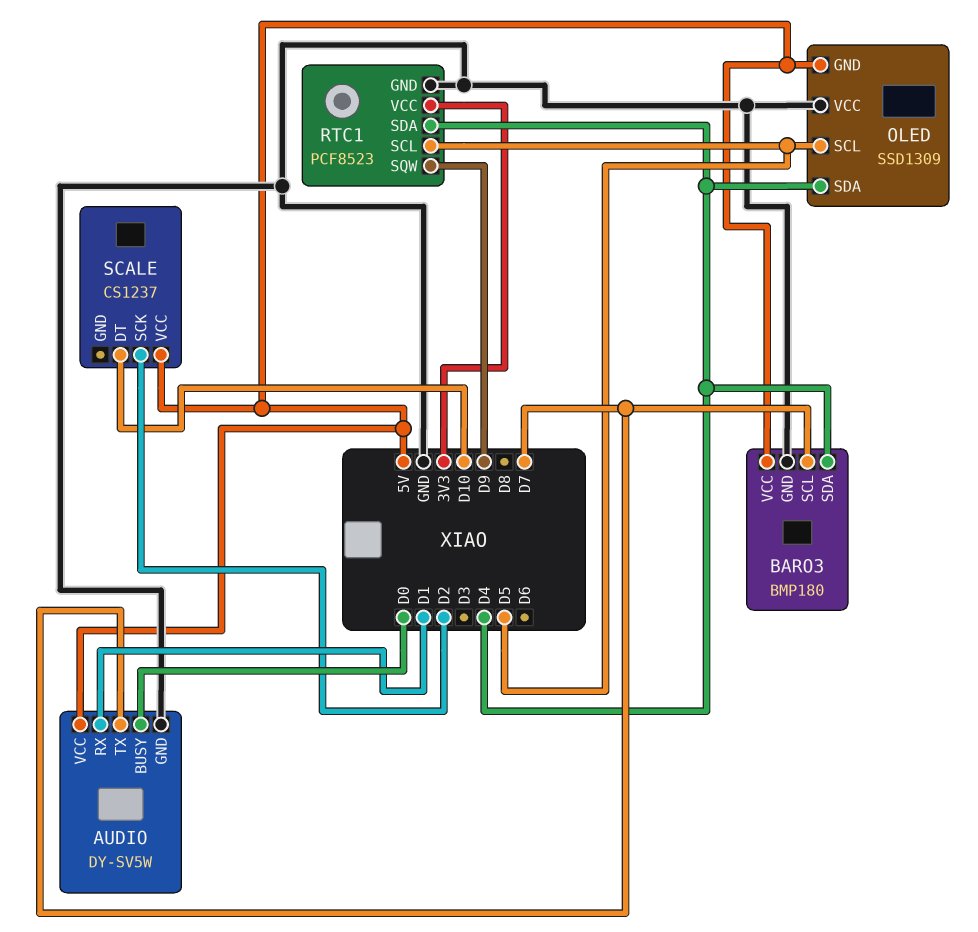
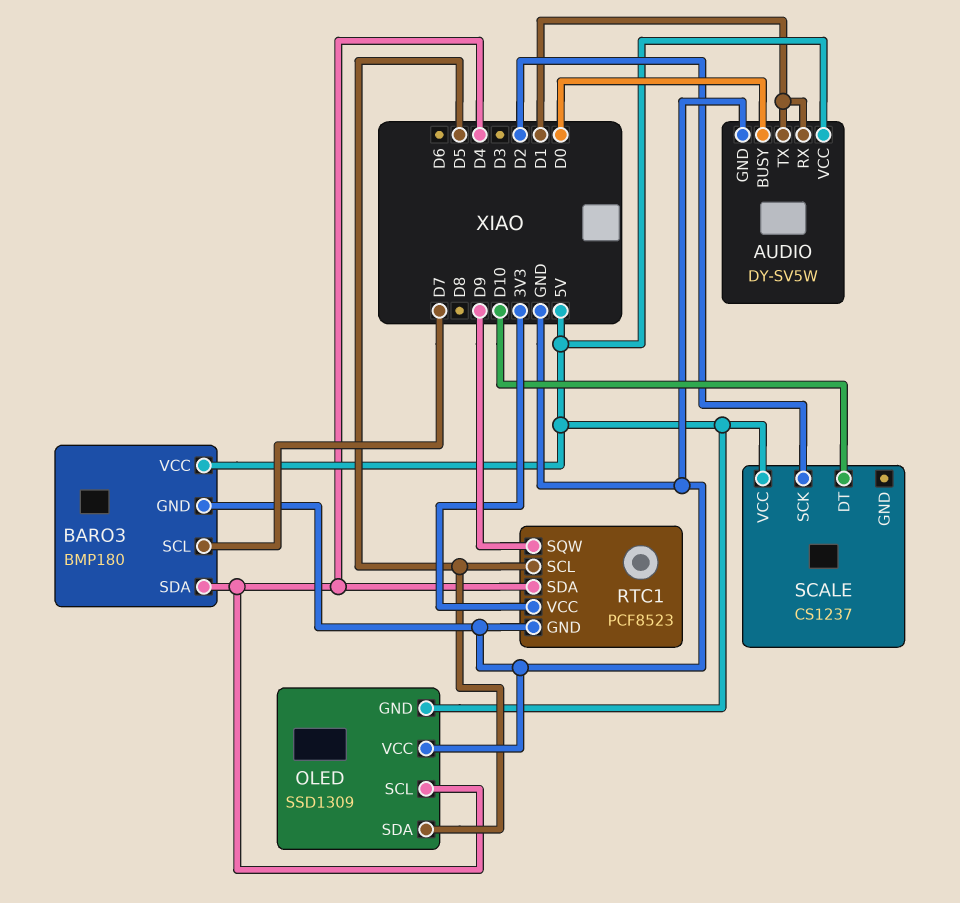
AUDIO pin TX: D7 -> D1
OLED pin SCL: D5 -> D4
OLED pin SDA: D4 -> D5

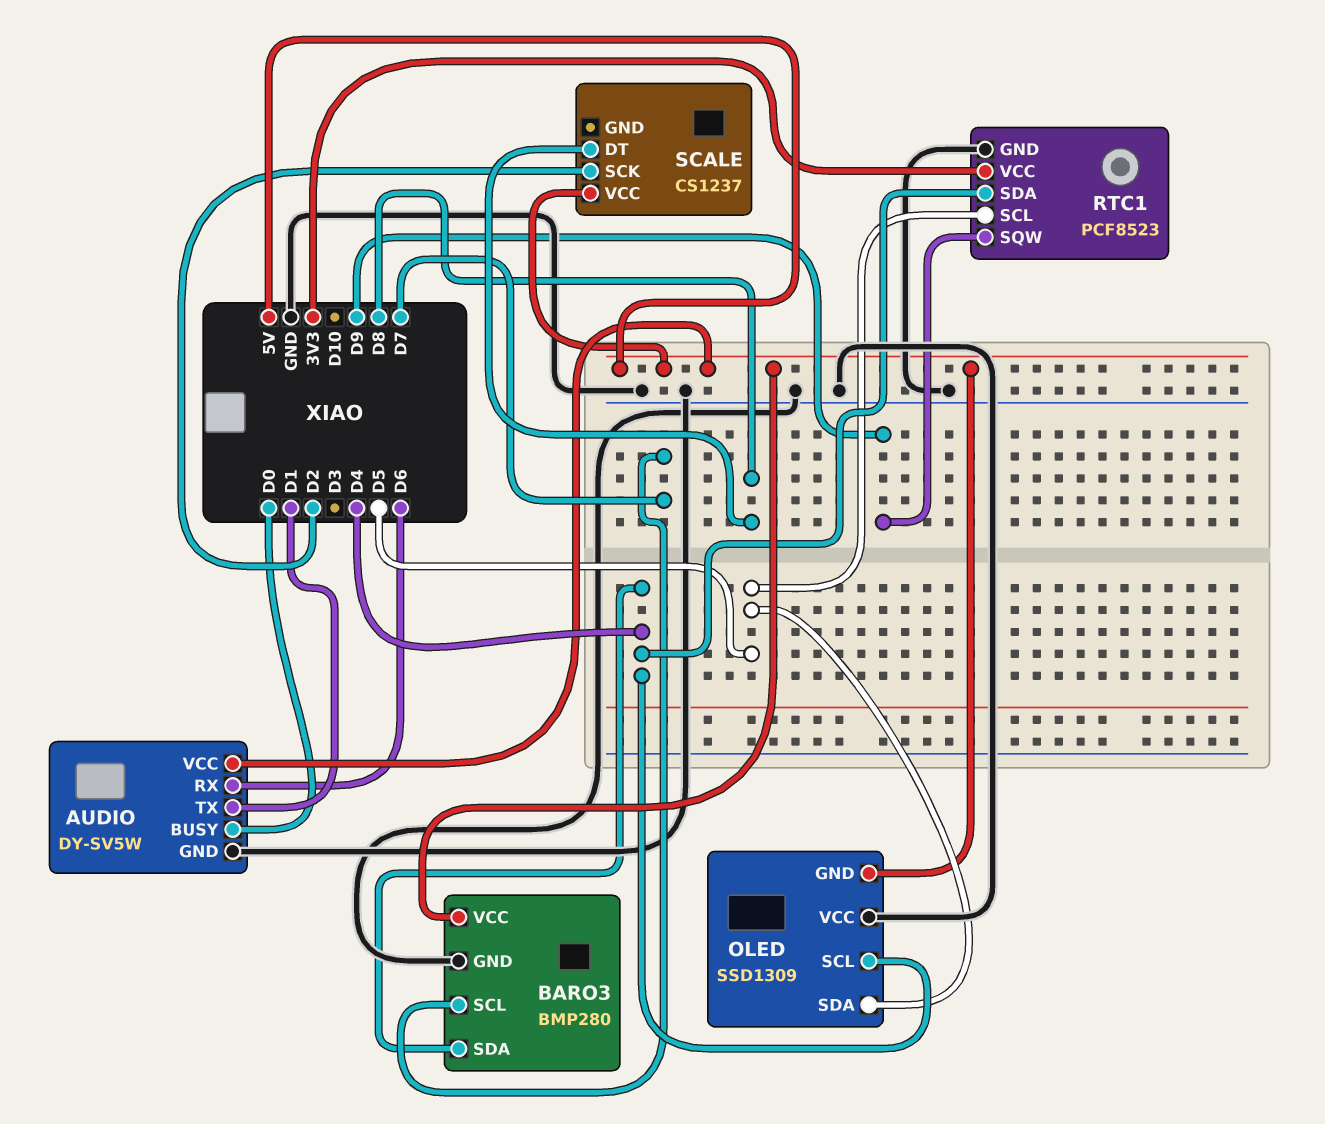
AUDIO pin RX: D1 -> D6
BARO3: BMP180 -> BMP280
SCALE pin DT: D10 -> D8

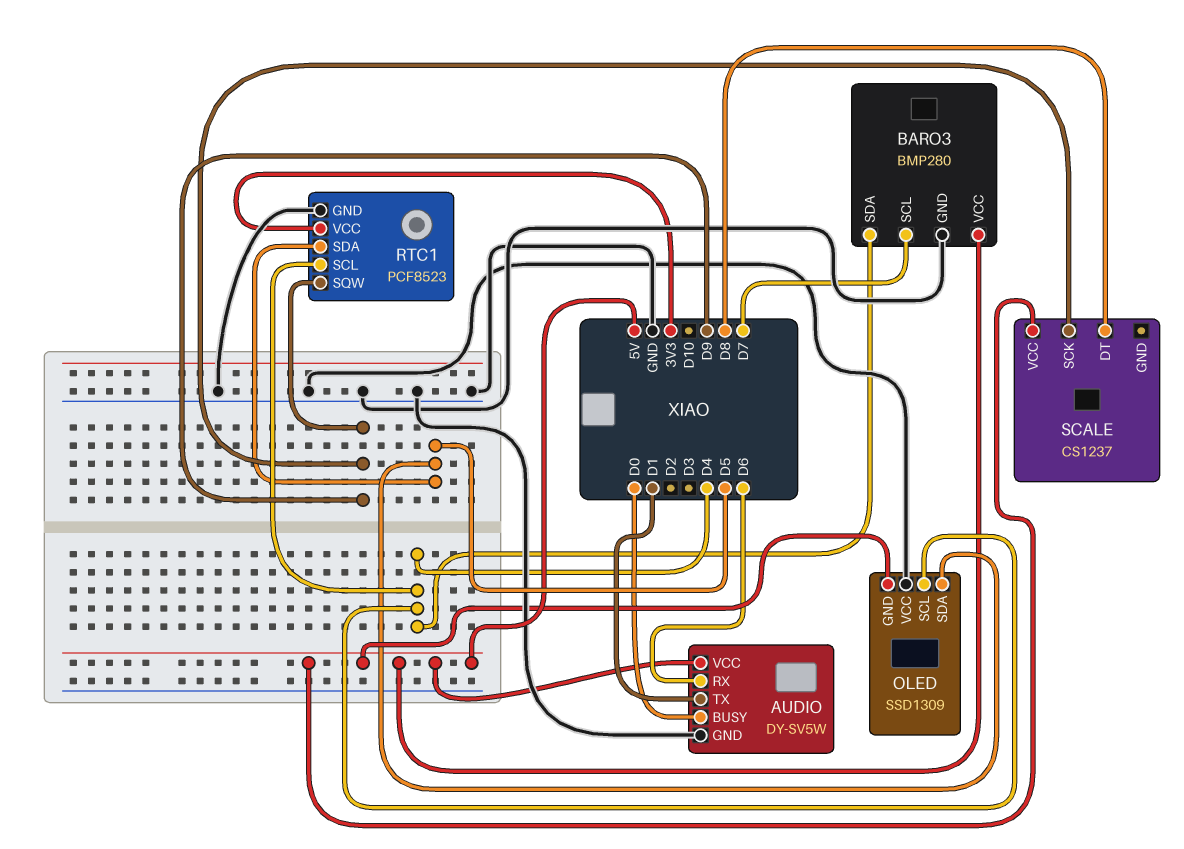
RTC1 pin SCL: D5 -> D4
RTC1 pin SDA: D4 -> D5
SCALE pin SCK: D2 -> D9

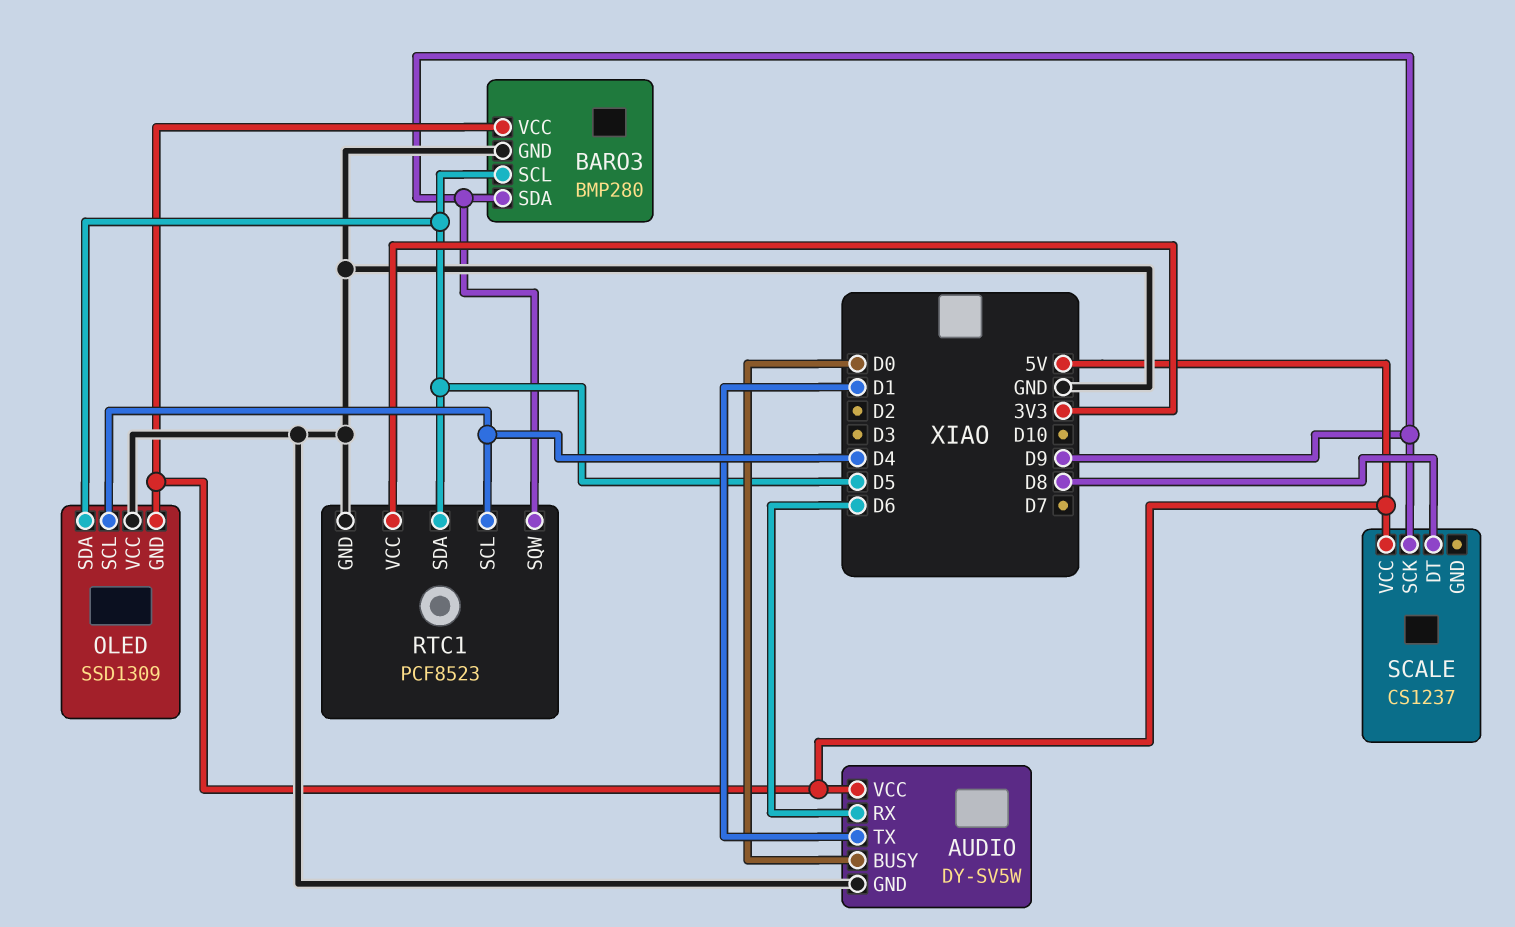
BARO3 pin SCL: D7 -> D5
BARO3 pin SDA: D4 -> D9

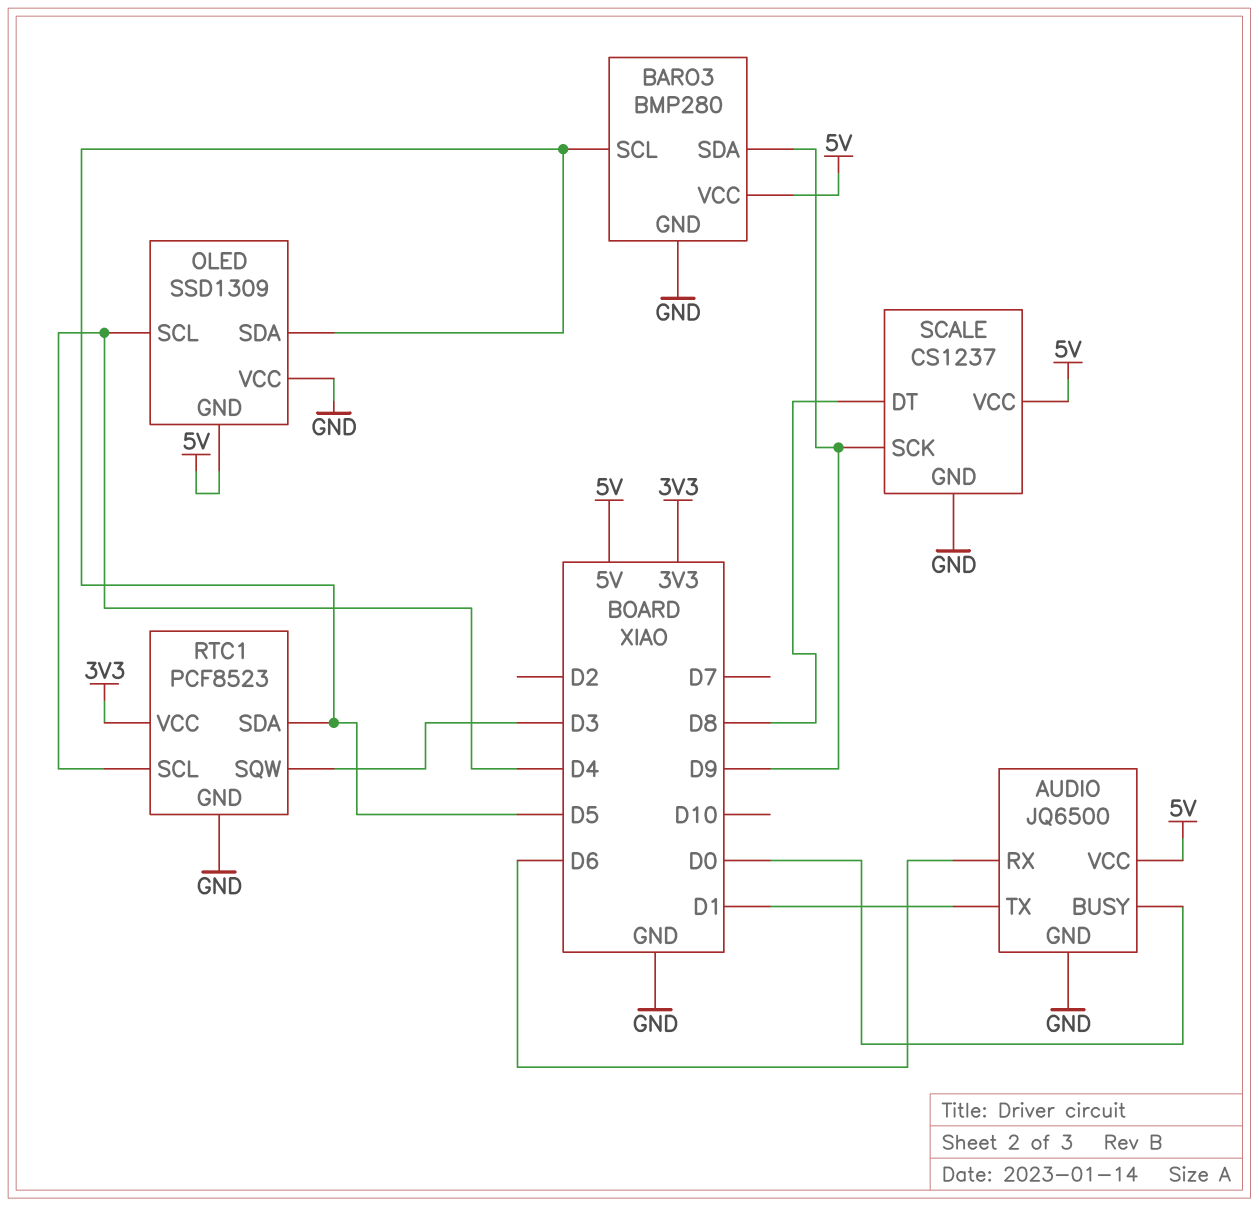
AUDIO: DY-SV5W -> JQ6500
RTC1 pin SQW: D9 -> D3
SCALE pin GND: none -> GND

